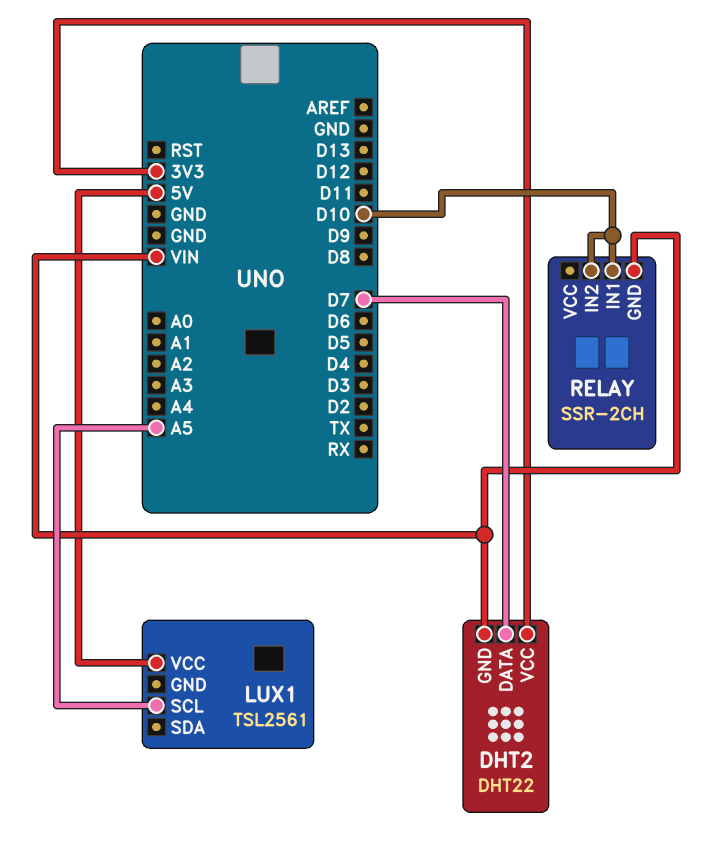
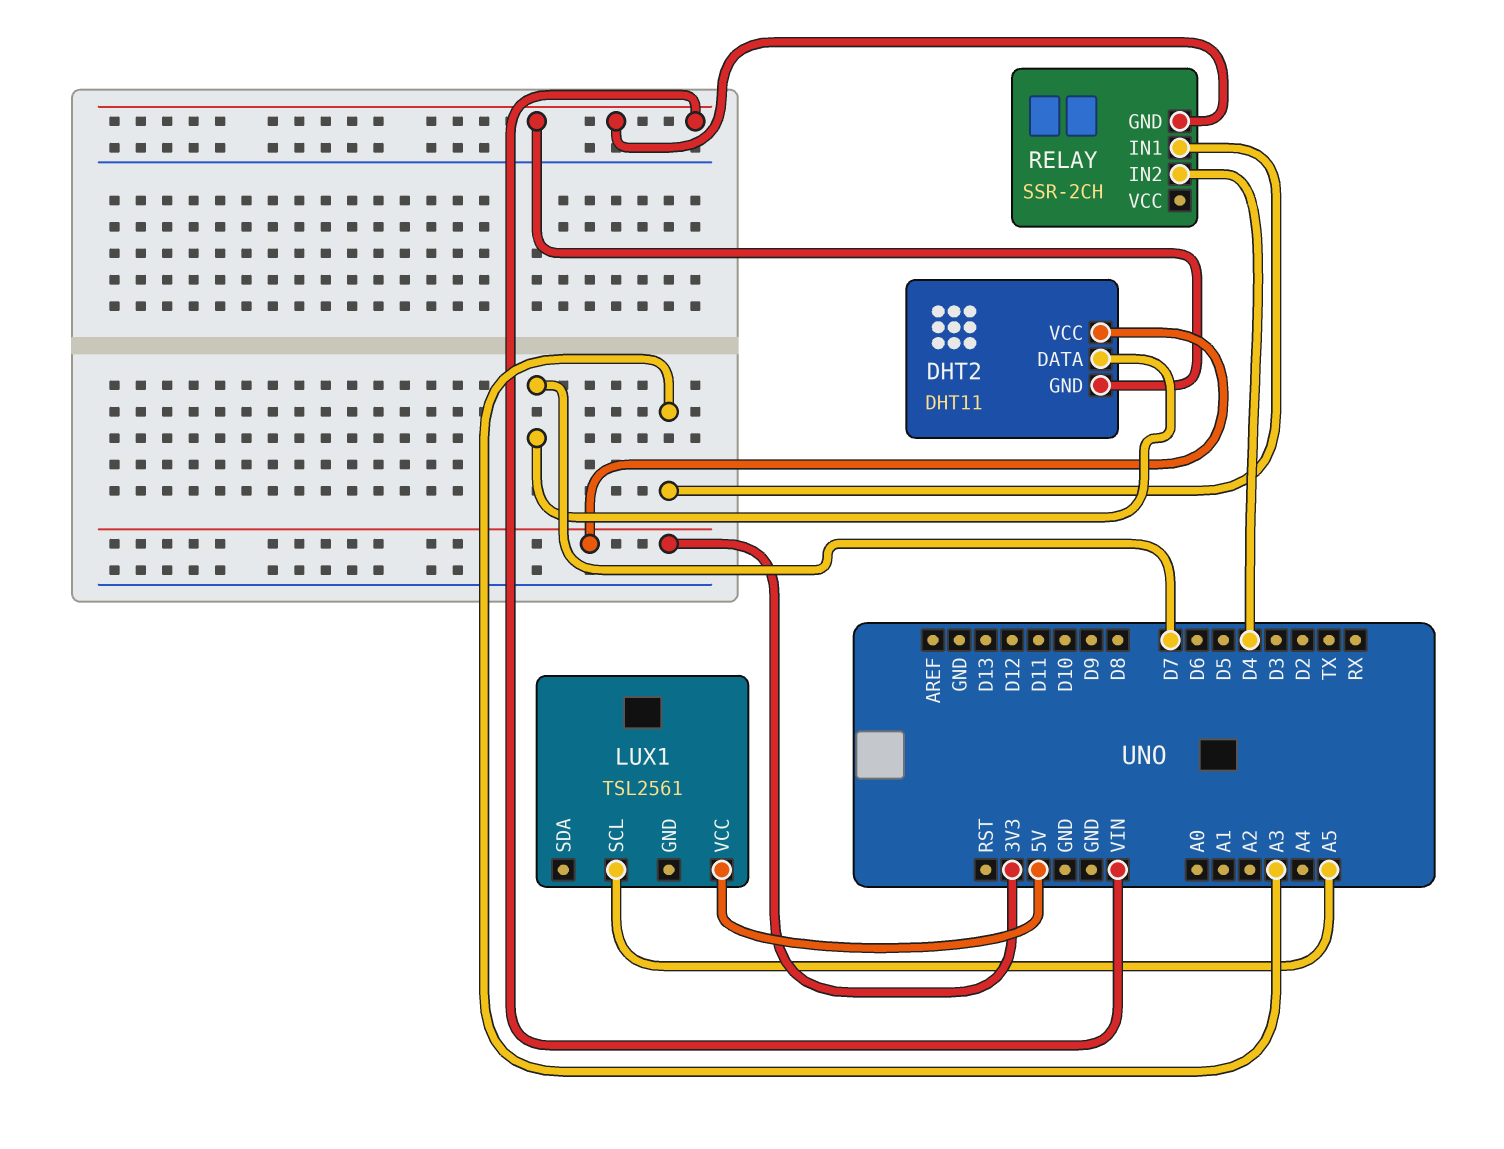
DHT2: DHT22 -> DHT11
RELAY pin IN1: D10 -> A3
RELAY pin IN2: D10 -> D4

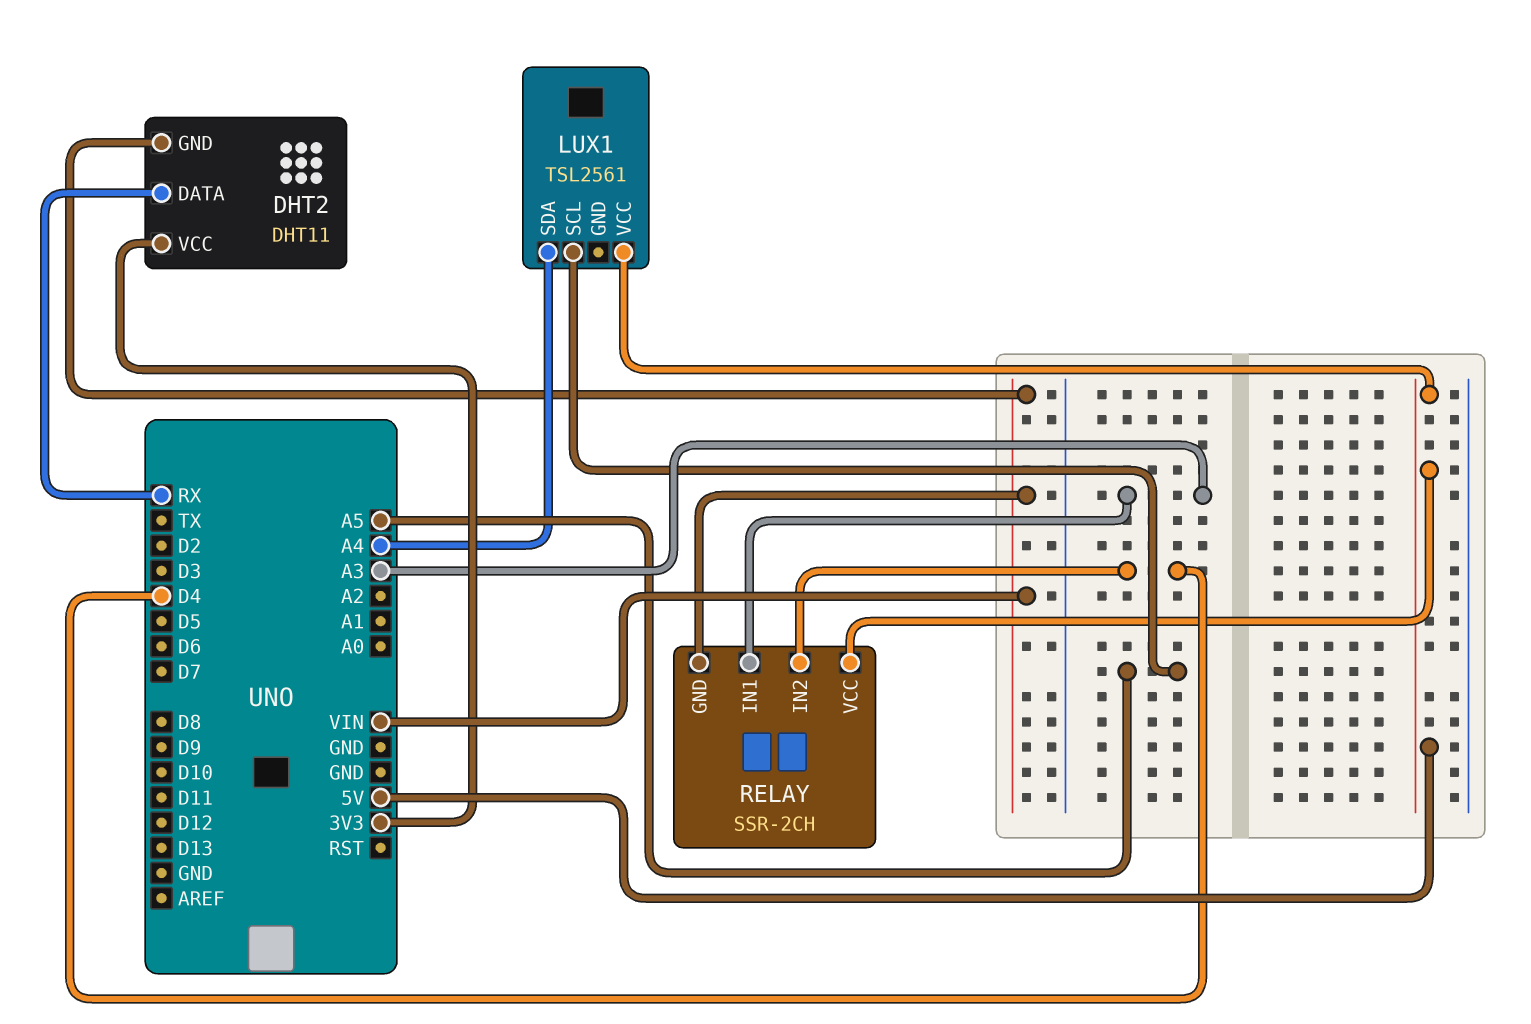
DHT2 pin DATA: D7 -> RX
LUX1 pin SDA: none -> A4
RELAY pin VCC: none -> 5V

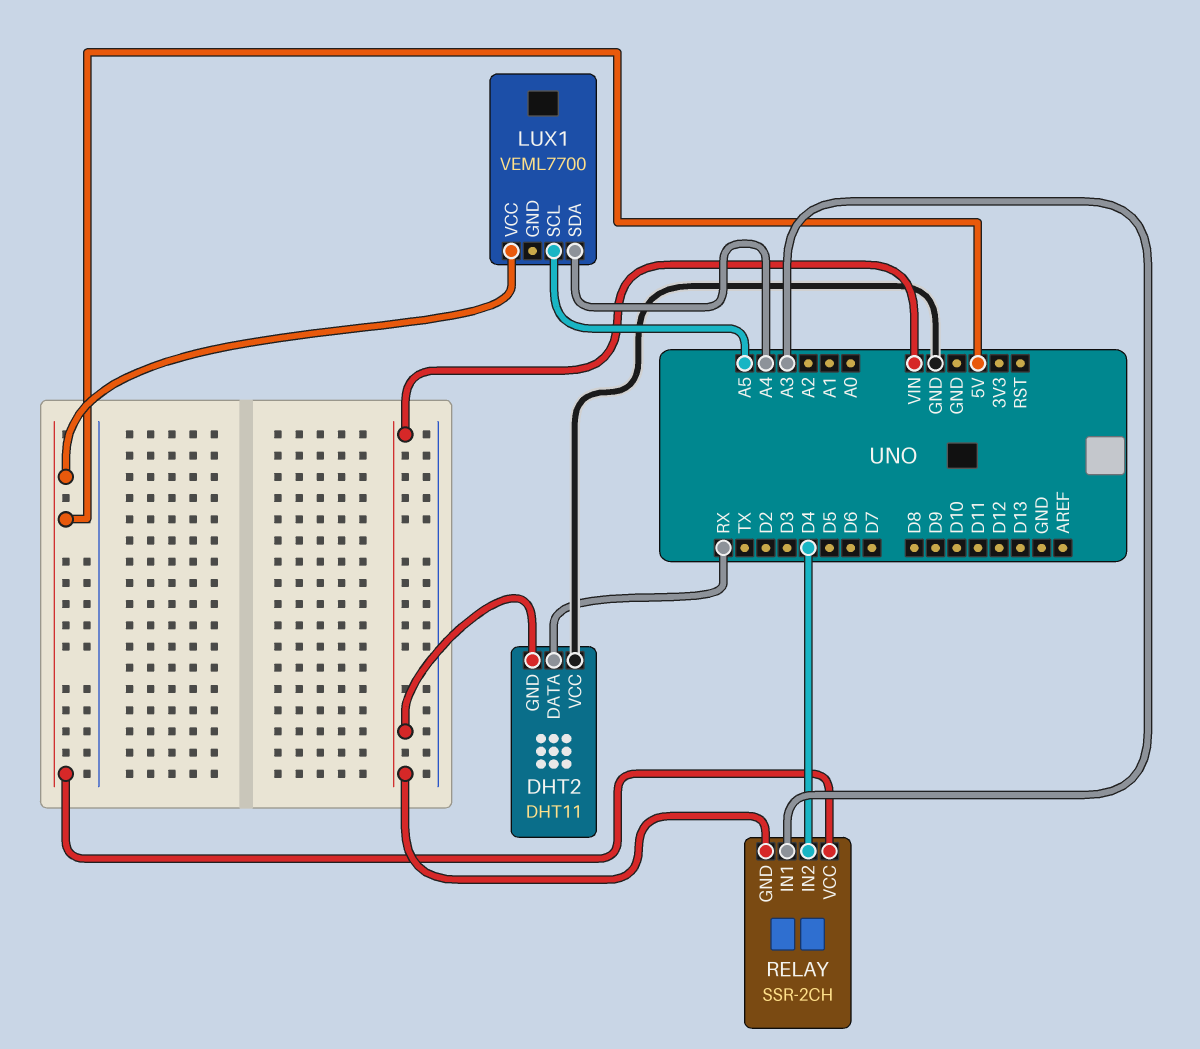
DHT2 pin VCC: 3V3 -> GND
LUX1: TSL2561 -> VEML7700

